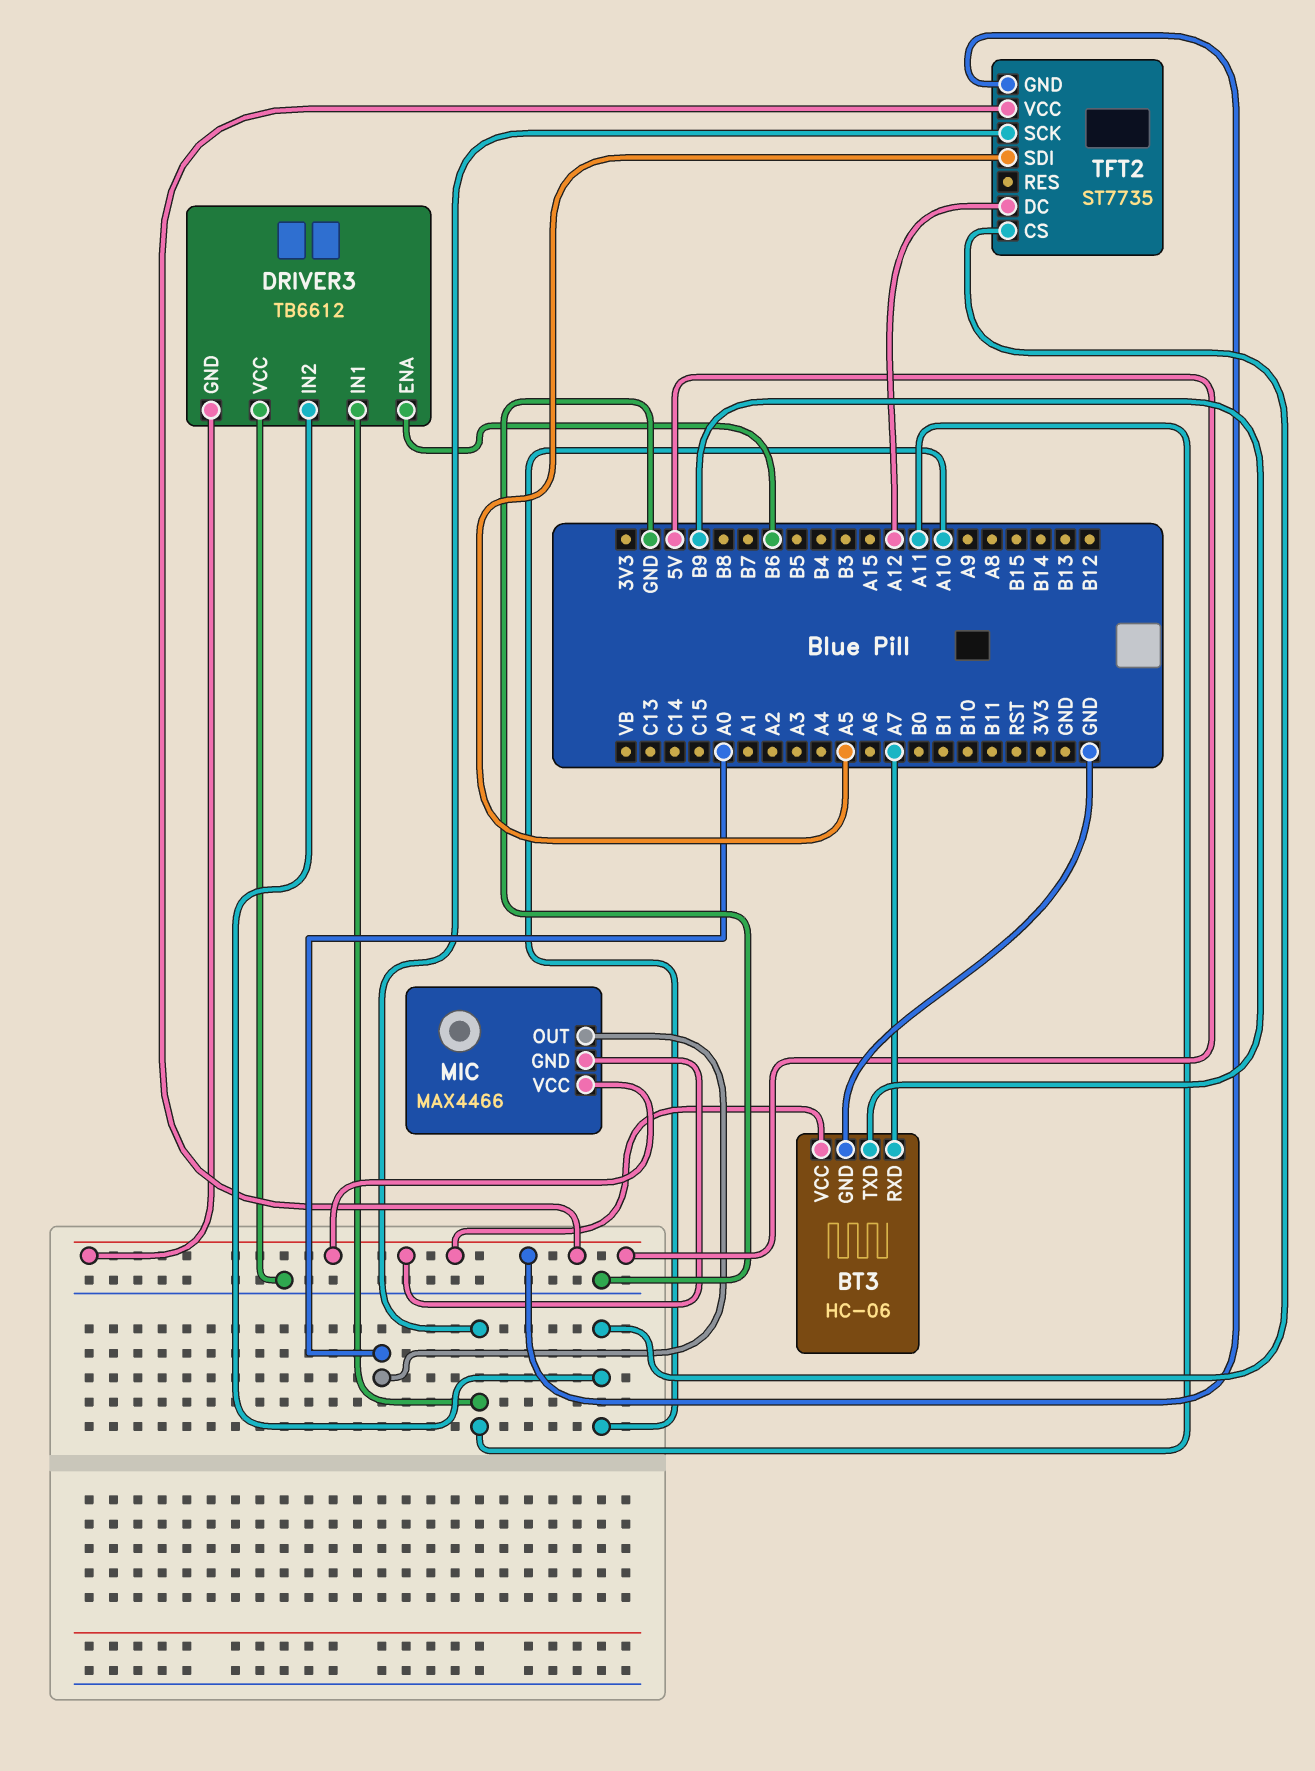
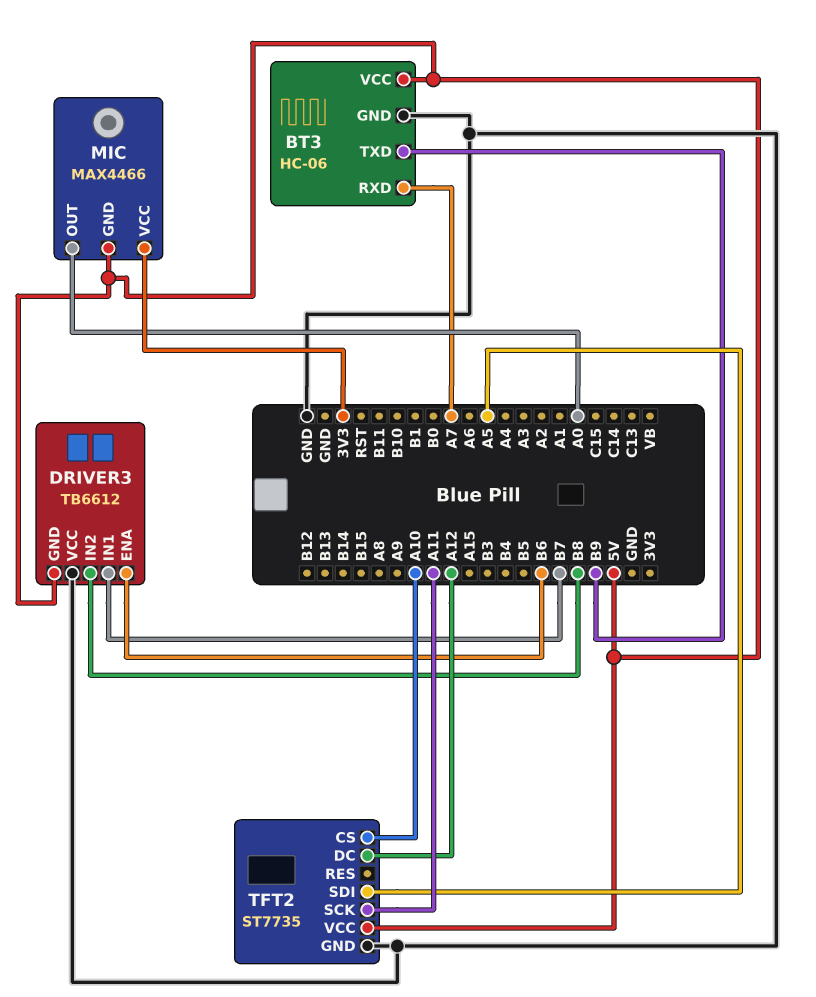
DRIVER3 pin IN1: A11 -> B7
DRIVER3 pin IN2: A10 -> B8
MIC pin VCC: 5V -> 3V3
TFT2 pin GND: 5V -> GND

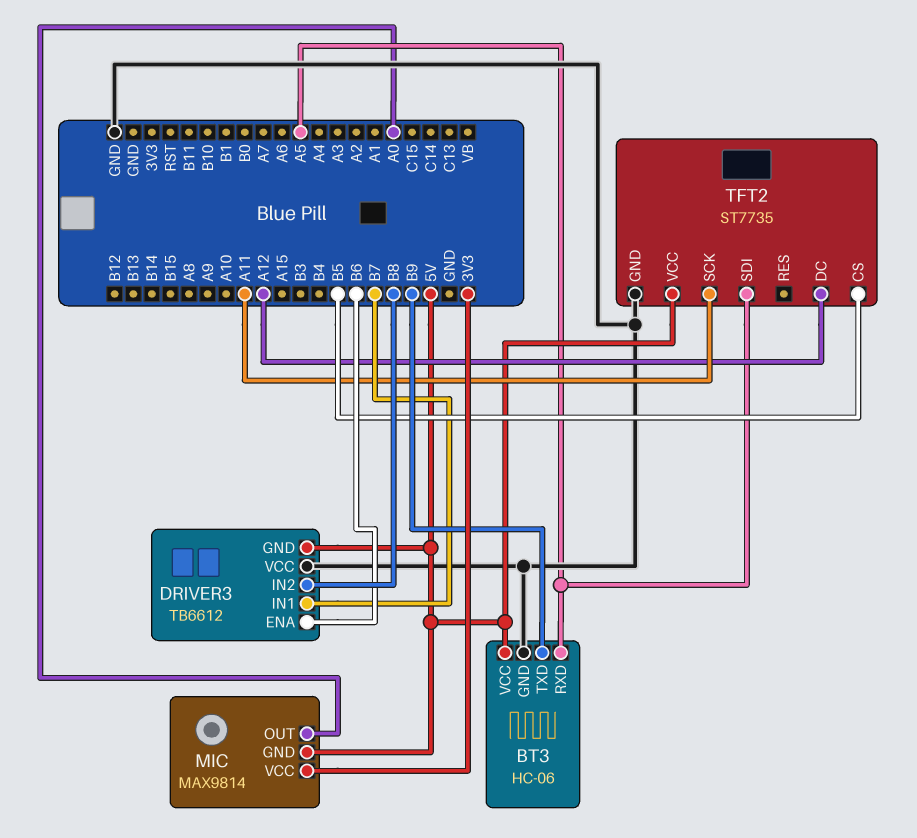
BT3 pin RXD: A7 -> A5
MIC: MAX4466 -> MAX9814
TFT2 pin CS: A10 -> B5

